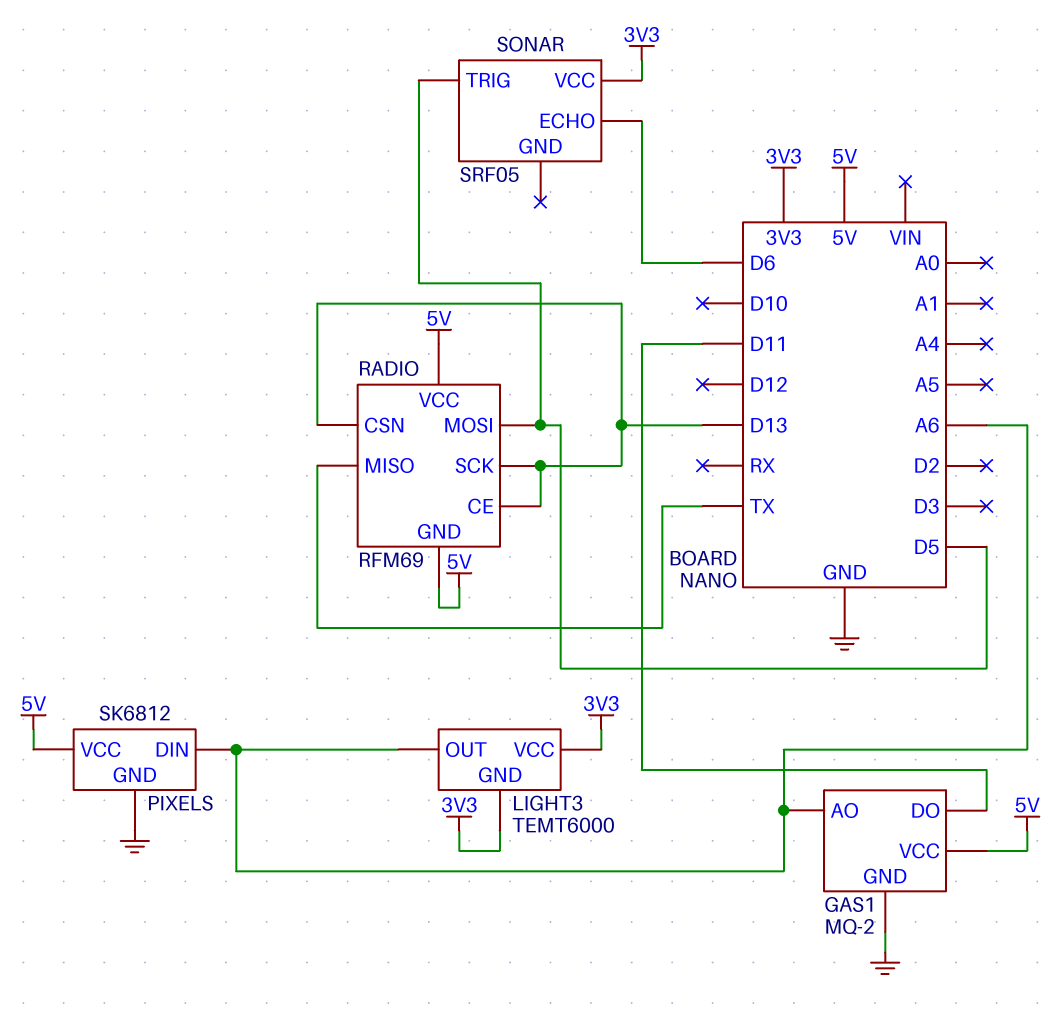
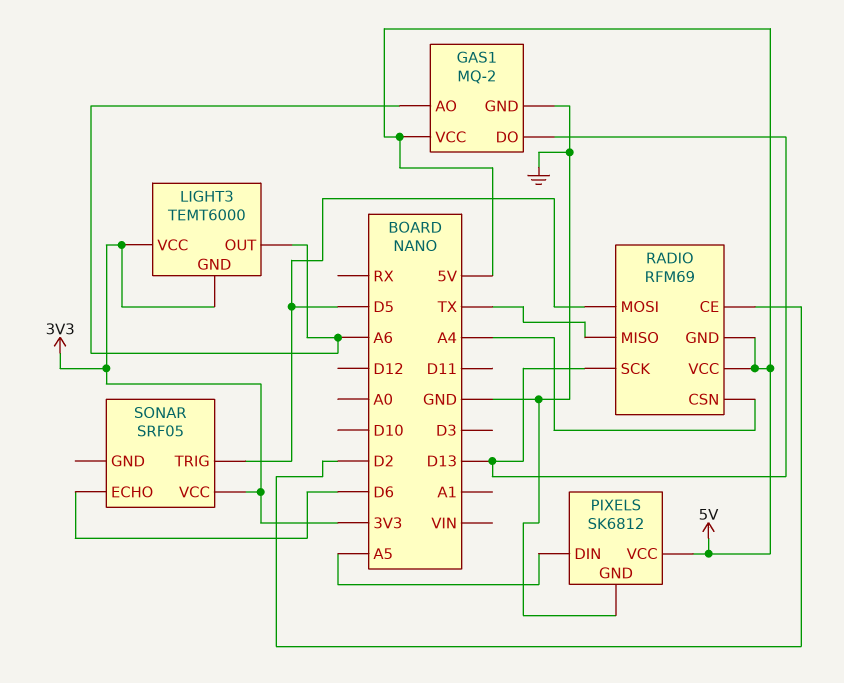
GAS1 pin DO: D11 -> D13
PIXELS pin DIN: A6 -> A5
RADIO pin CE: D13 -> D2
RADIO pin CSN: D13 -> A4

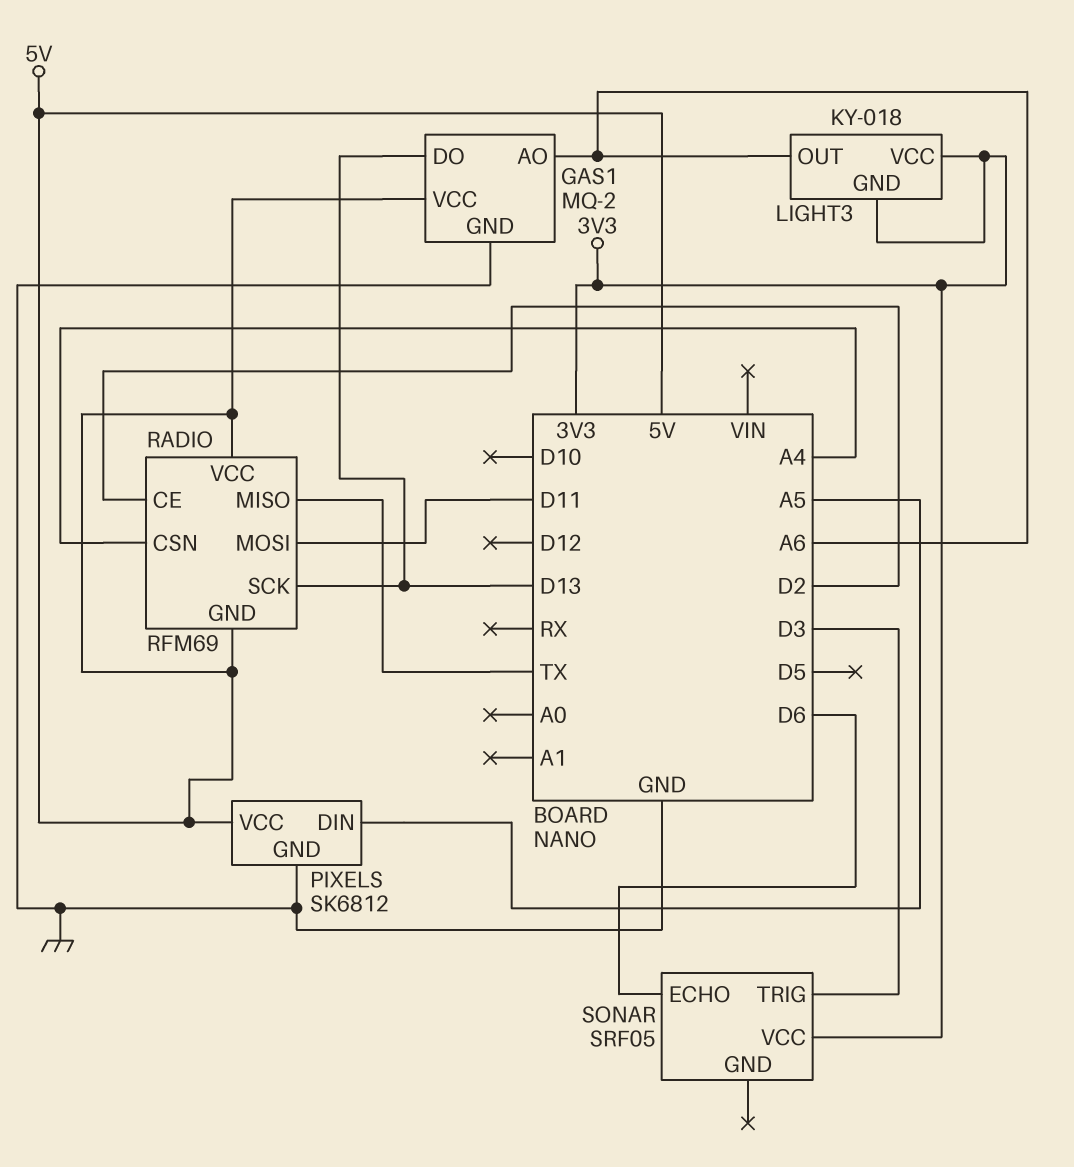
LIGHT3: TEMT6000 -> KY-018
RADIO pin MOSI: D5 -> D11
SONAR pin TRIG: D5 -> D3

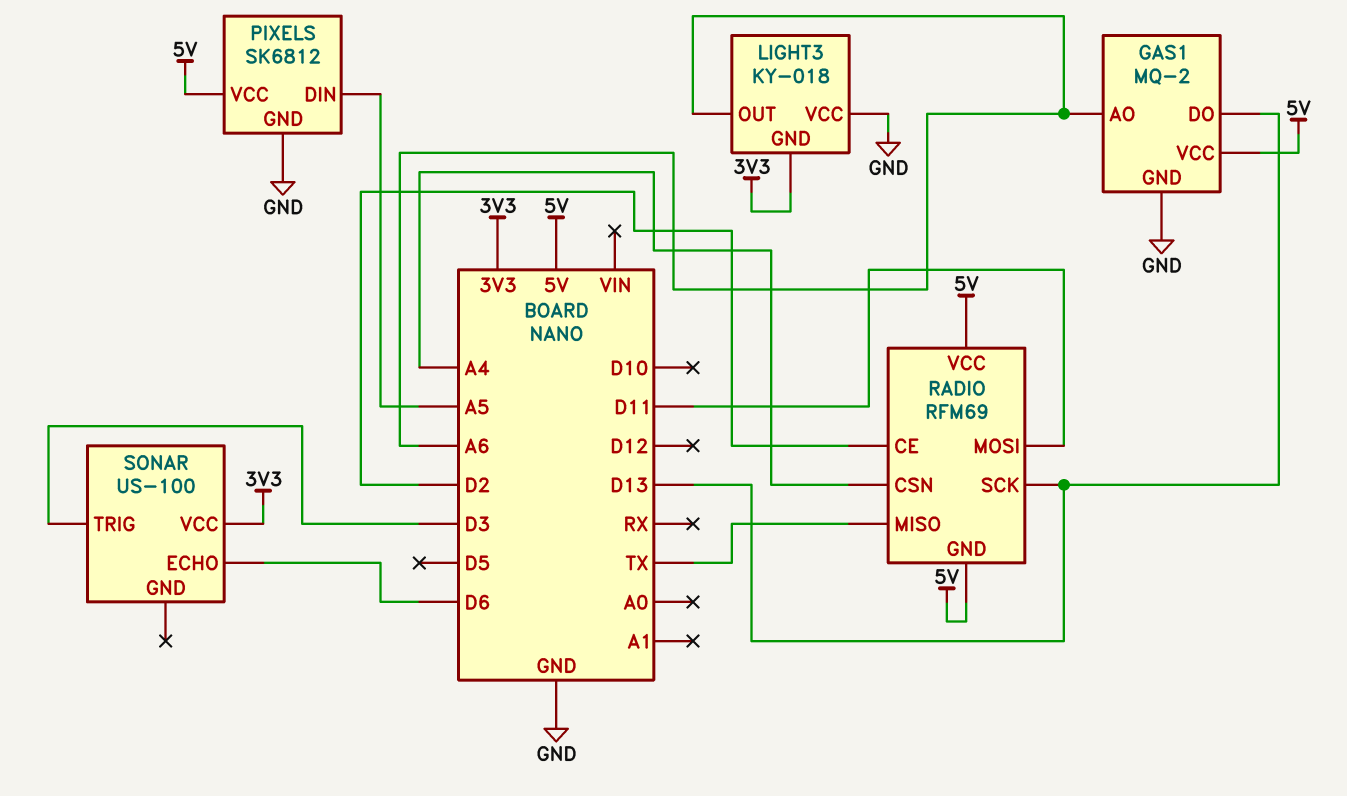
LIGHT3 pin VCC: 3V3 -> GND
SONAR: SRF05 -> US-100

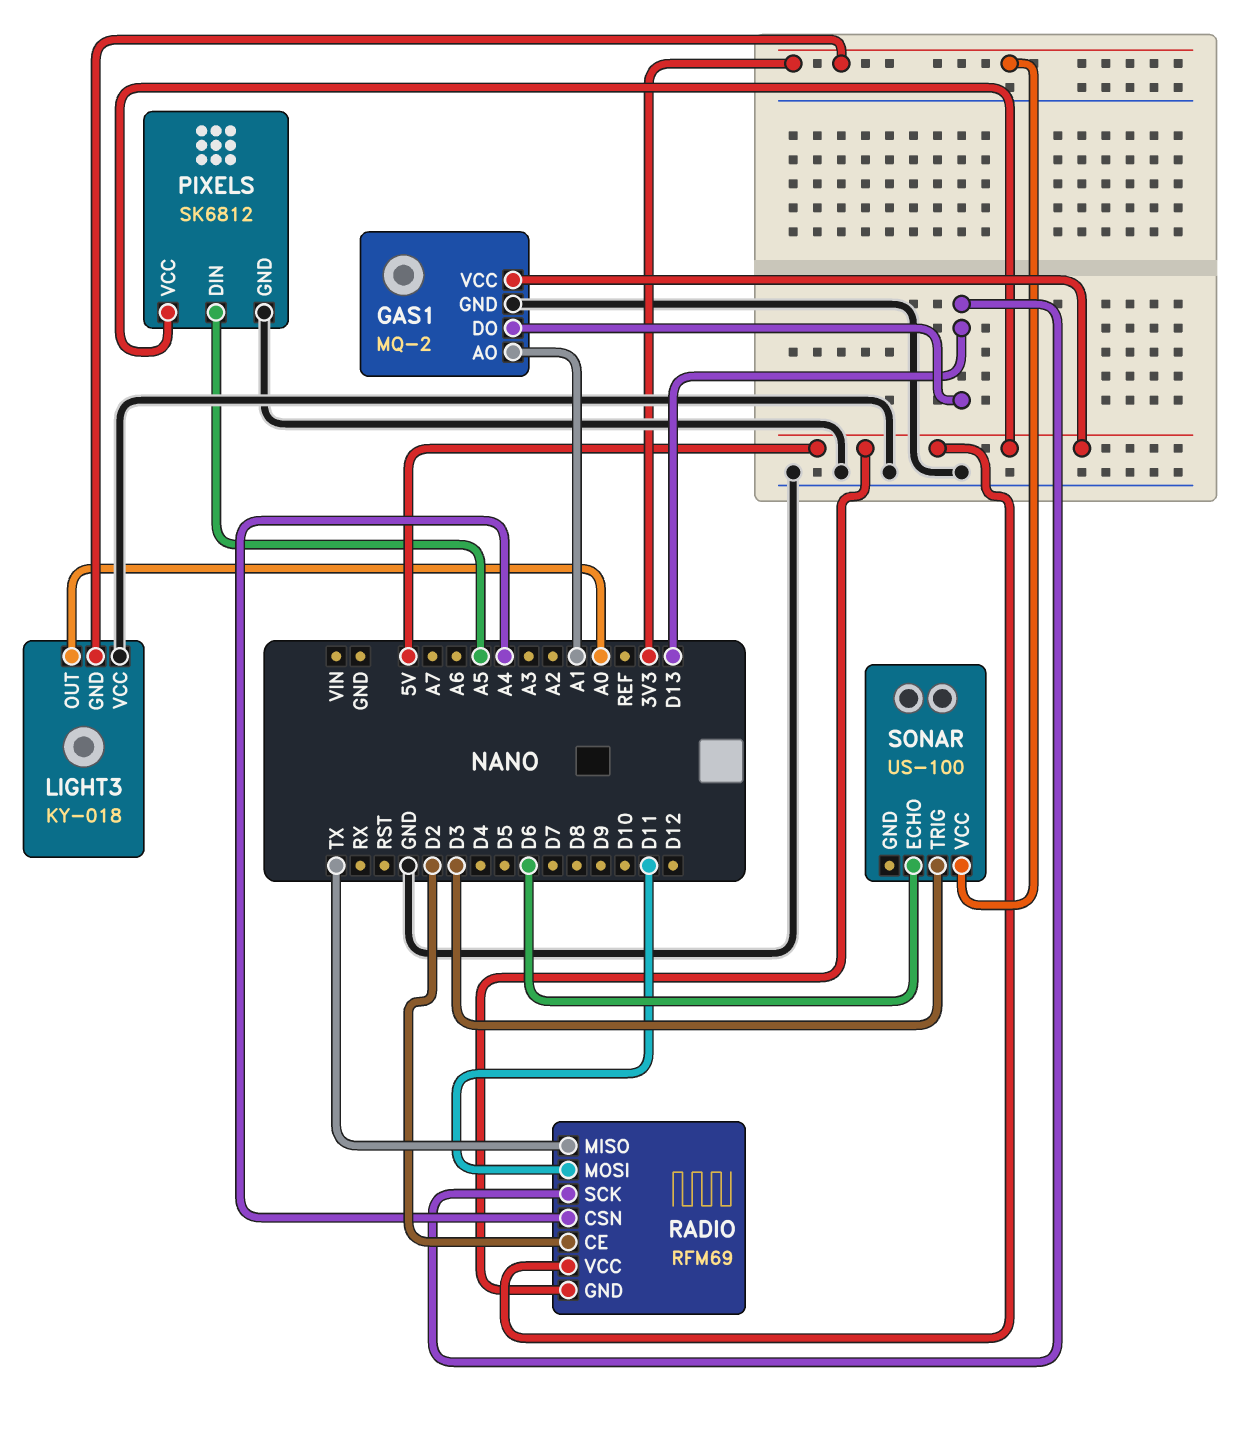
GAS1 pin AO: A6 -> A1
LIGHT3 pin OUT: A6 -> A0

